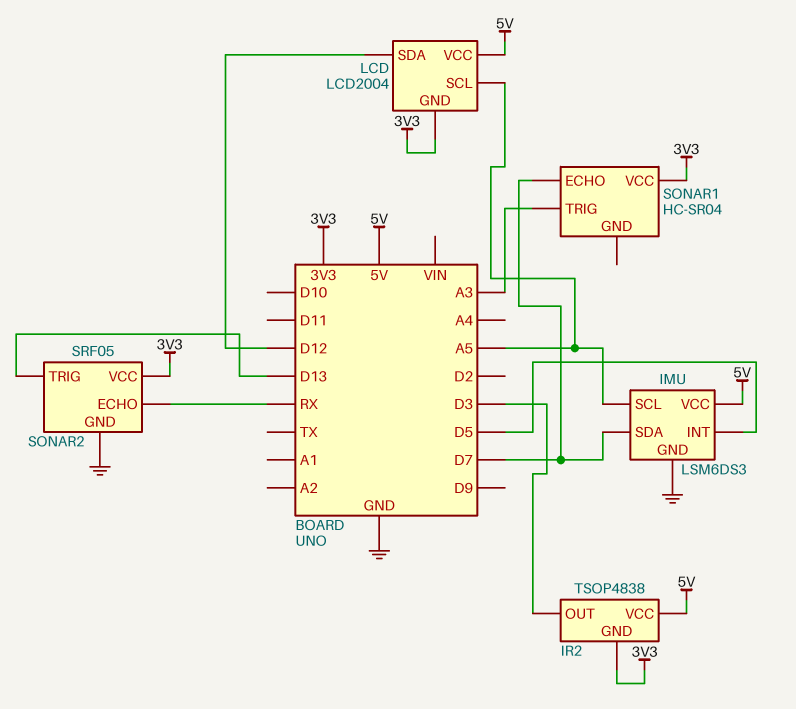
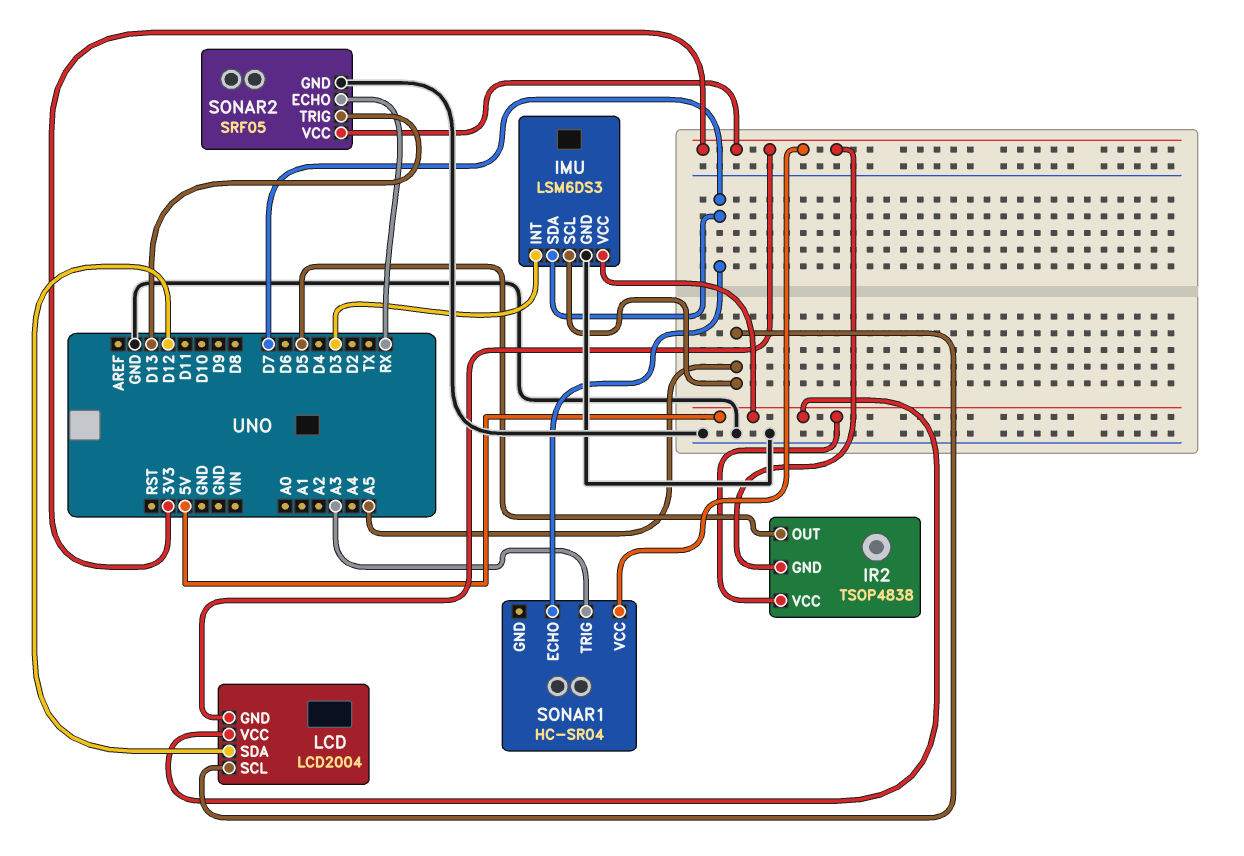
IMU pin INT: D5 -> D3
IR2 pin OUT: D3 -> D5

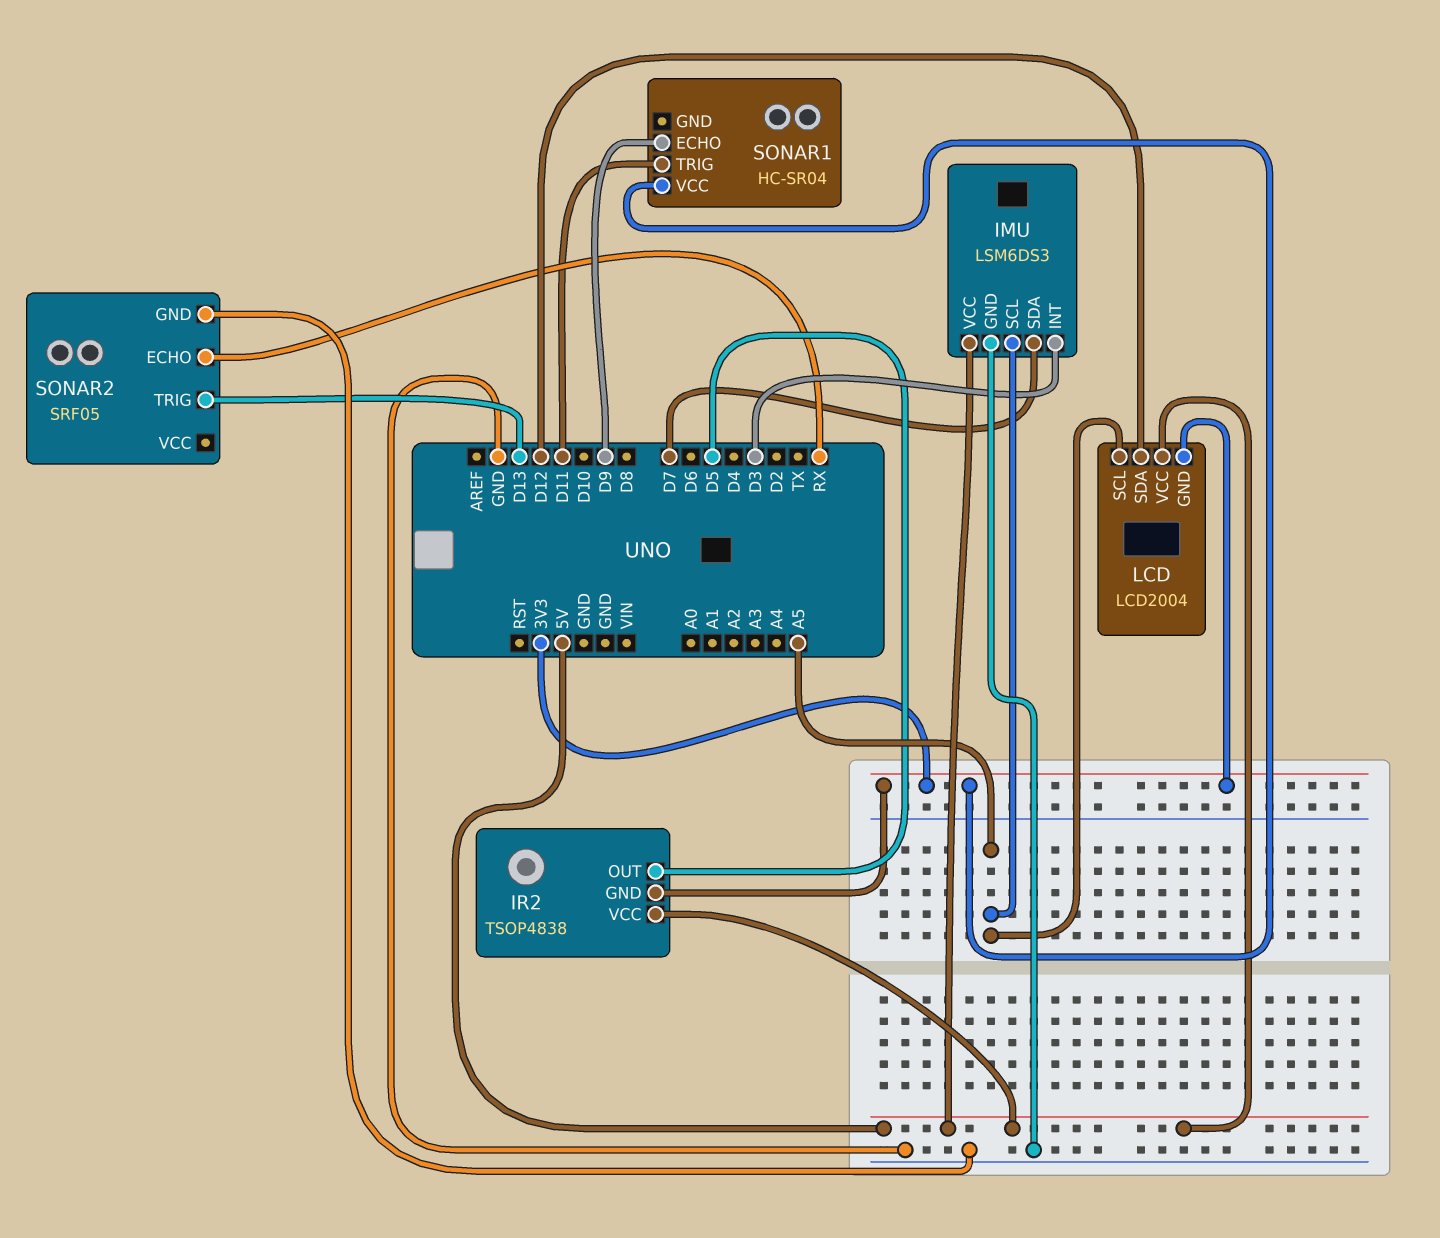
SONAR1 pin ECHO: D7 -> D9
SONAR1 pin TRIG: A3 -> D11
SONAR2 pin VCC: 3V3 -> none

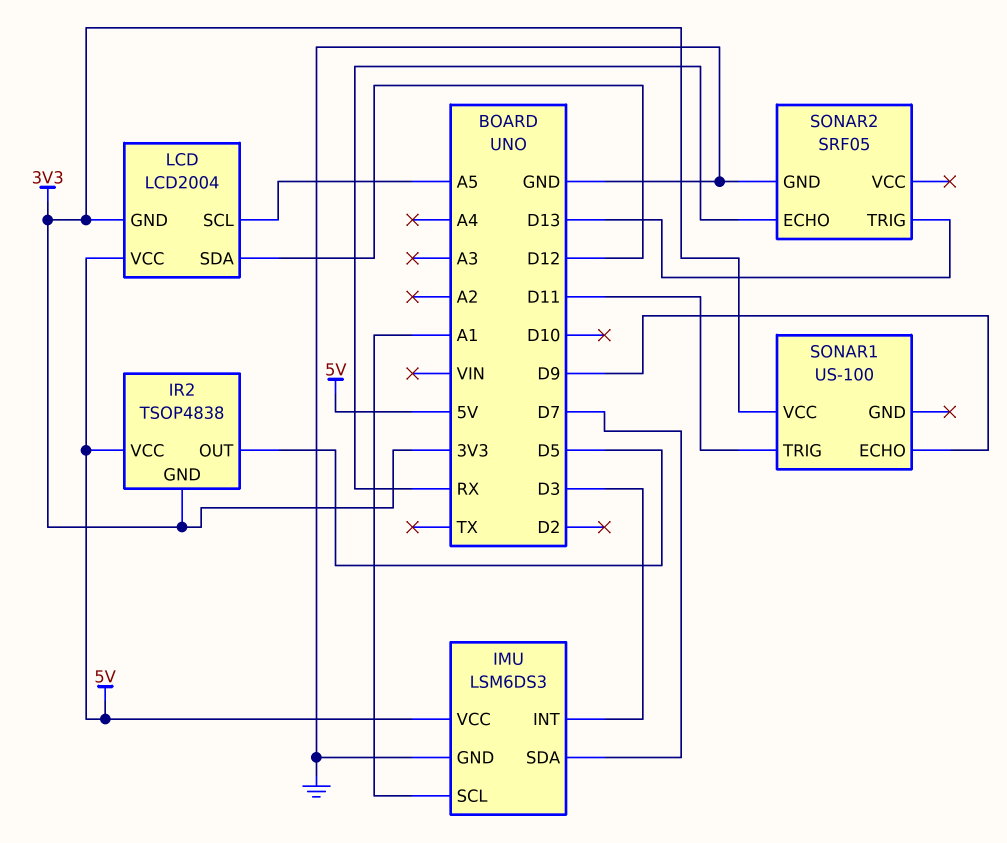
IMU pin SCL: A5 -> A1
SONAR1: HC-SR04 -> US-100

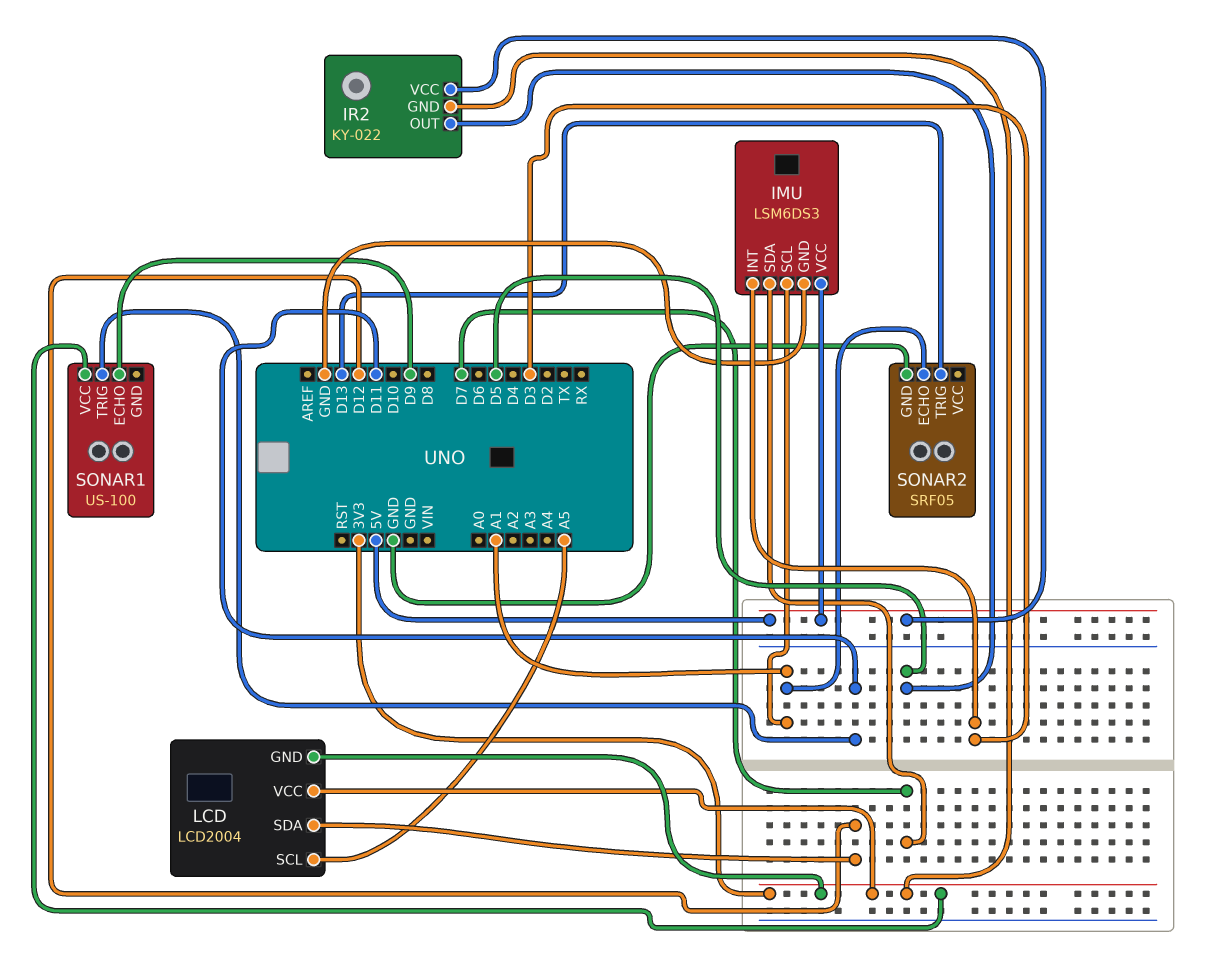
IR2: TSOP4838 -> KY-022
LCD pin VCC: 5V -> 3V3
SONAR2 pin ECHO: RX -> A1

